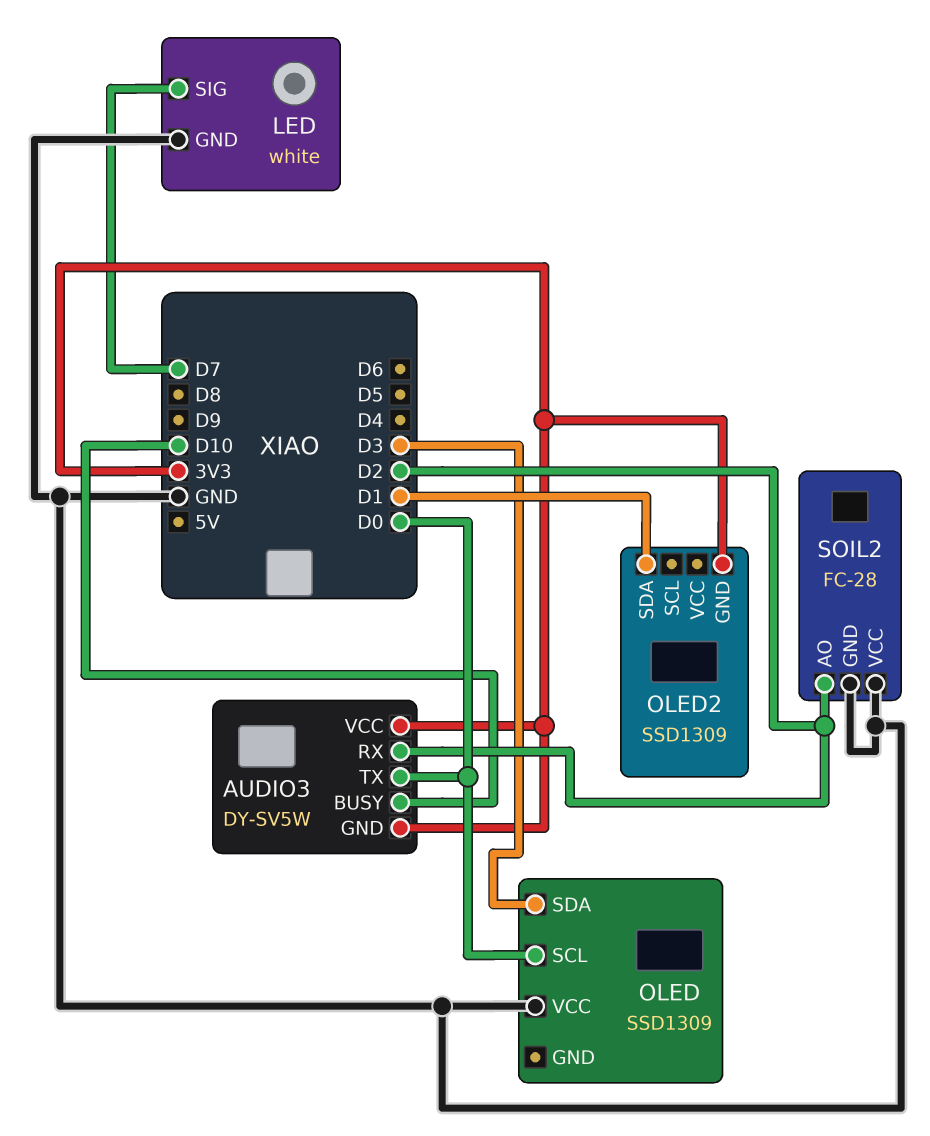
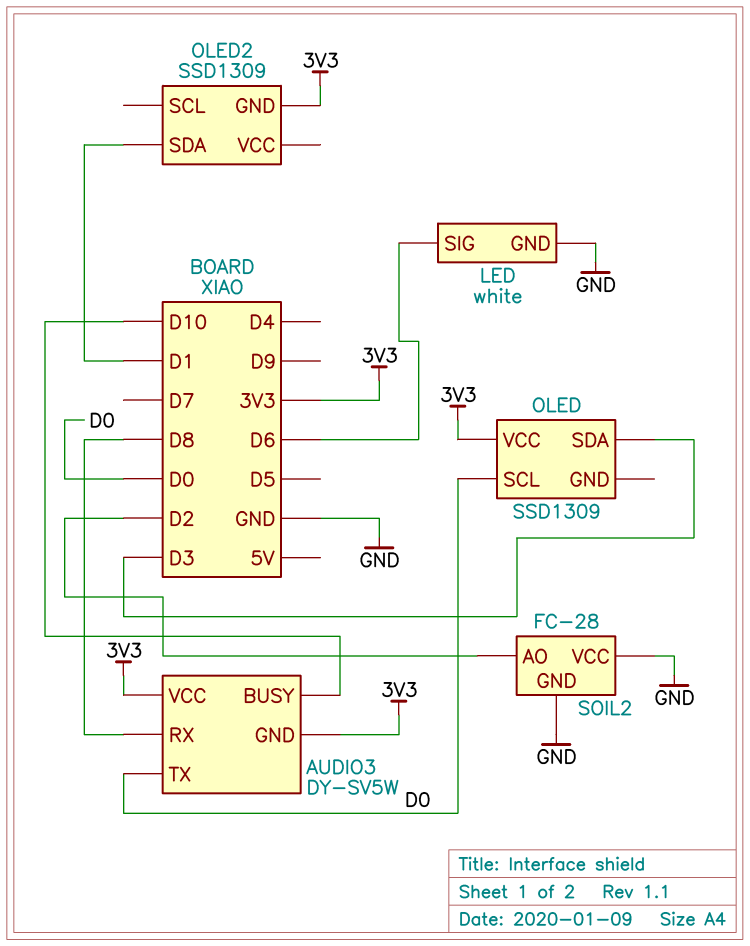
AUDIO3 pin RX: D2 -> D8
LED pin SIG: D7 -> D6
OLED pin VCC: GND -> 3V3

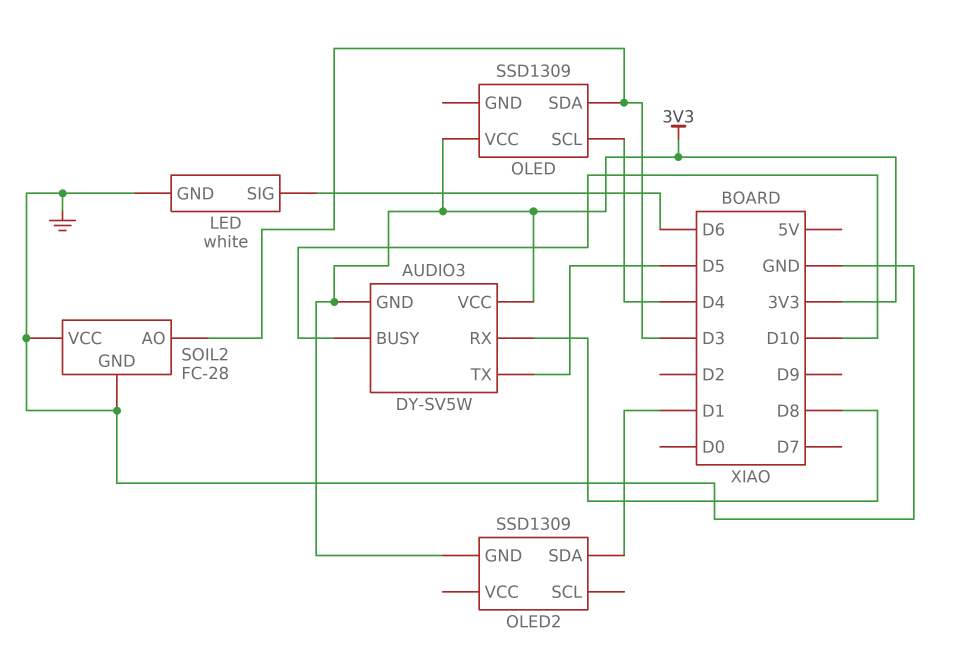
AUDIO3 pin TX: D0 -> D5
OLED pin SCL: D0 -> D4
SOIL2 pin AO: D2 -> D3

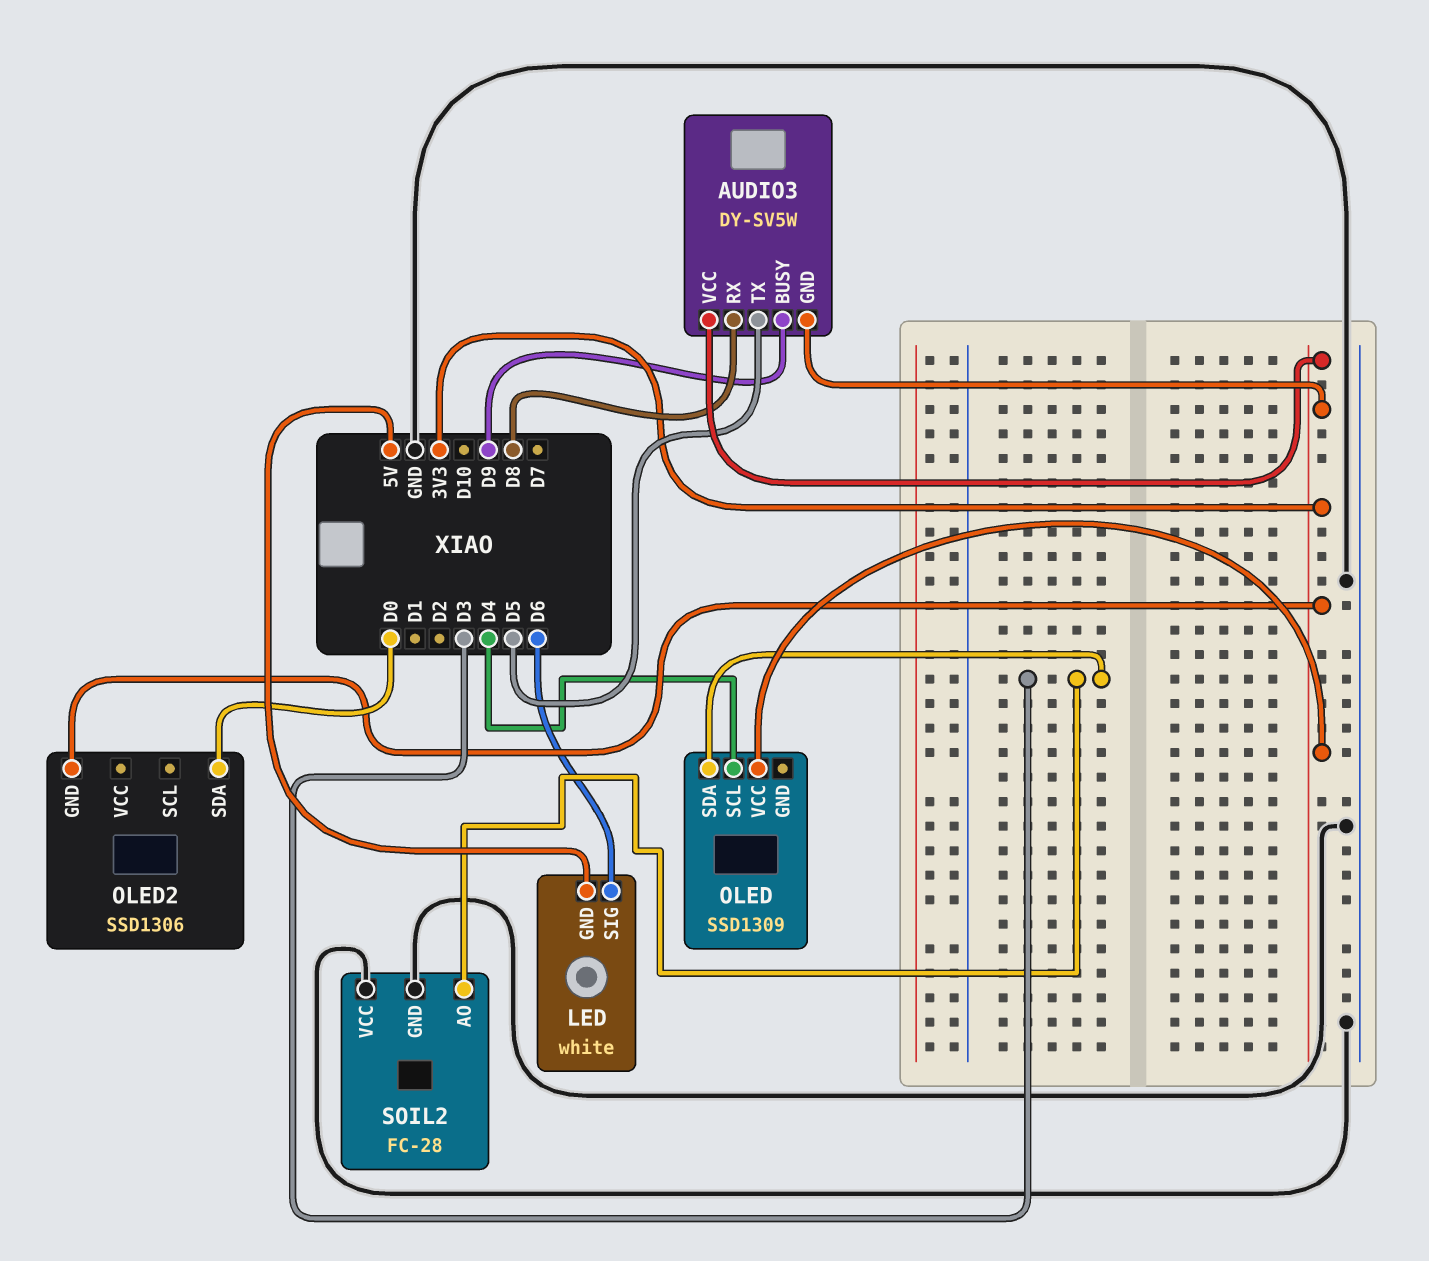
AUDIO3 pin BUSY: D10 -> D9
LED pin GND: GND -> 5V
OLED2: SSD1309 -> SSD1306
OLED2 pin SDA: D1 -> D0

